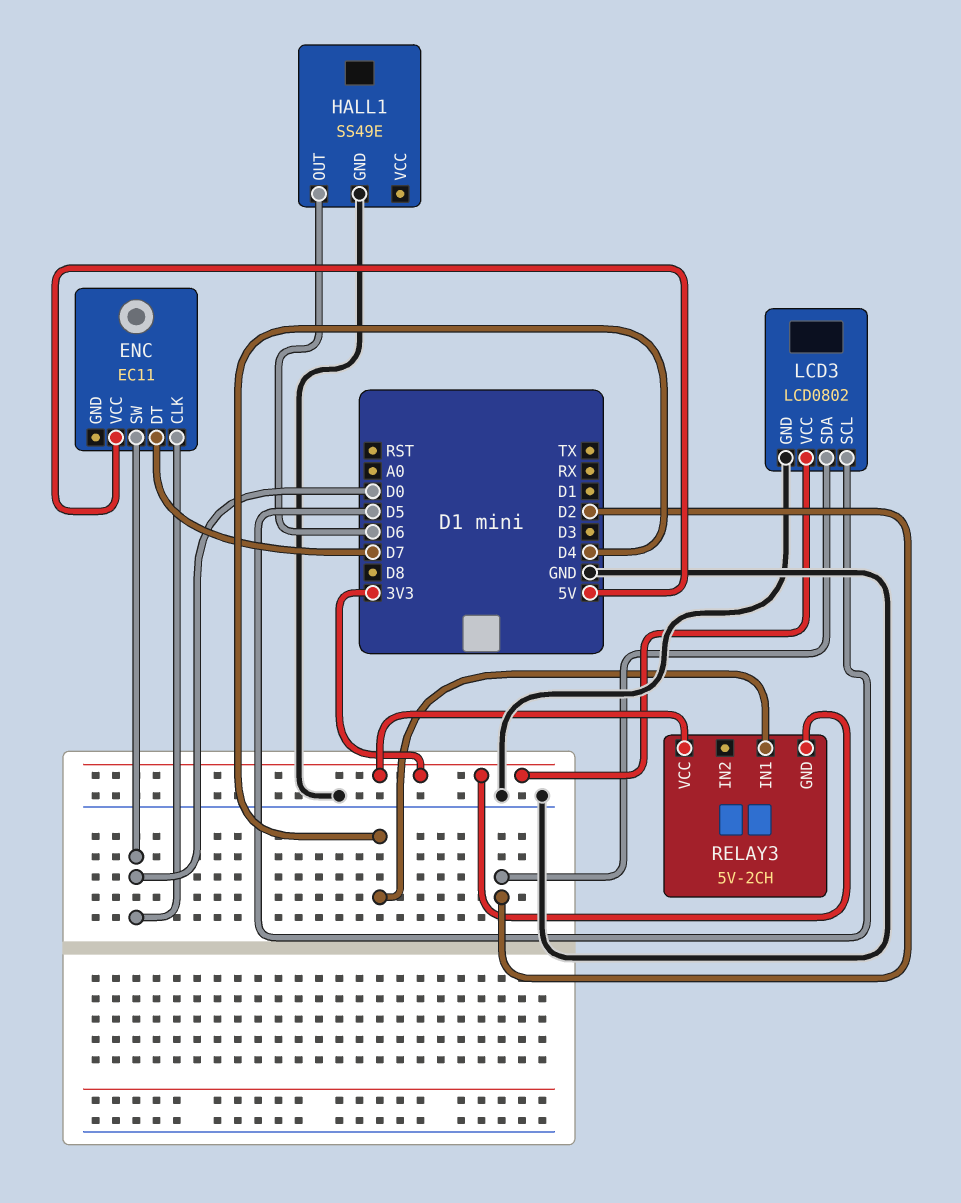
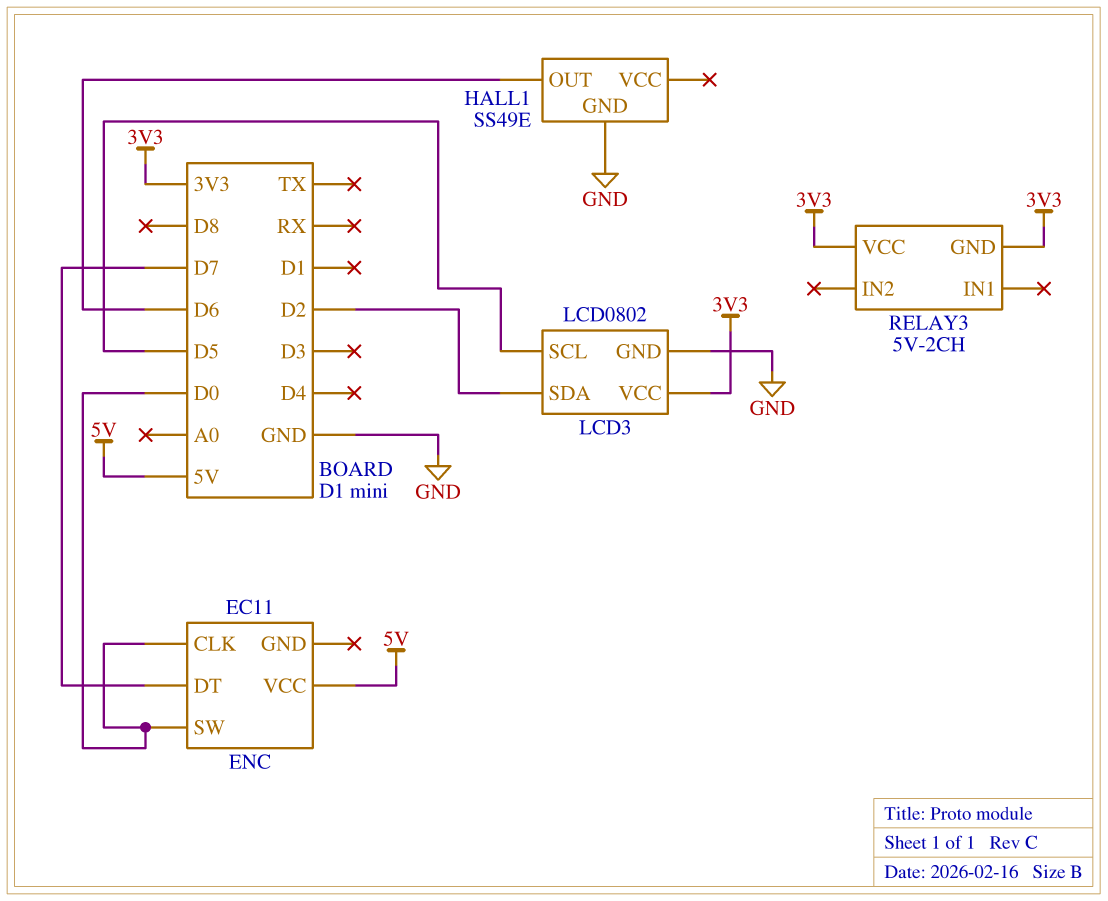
RELAY3 pin IN1: D4 -> none

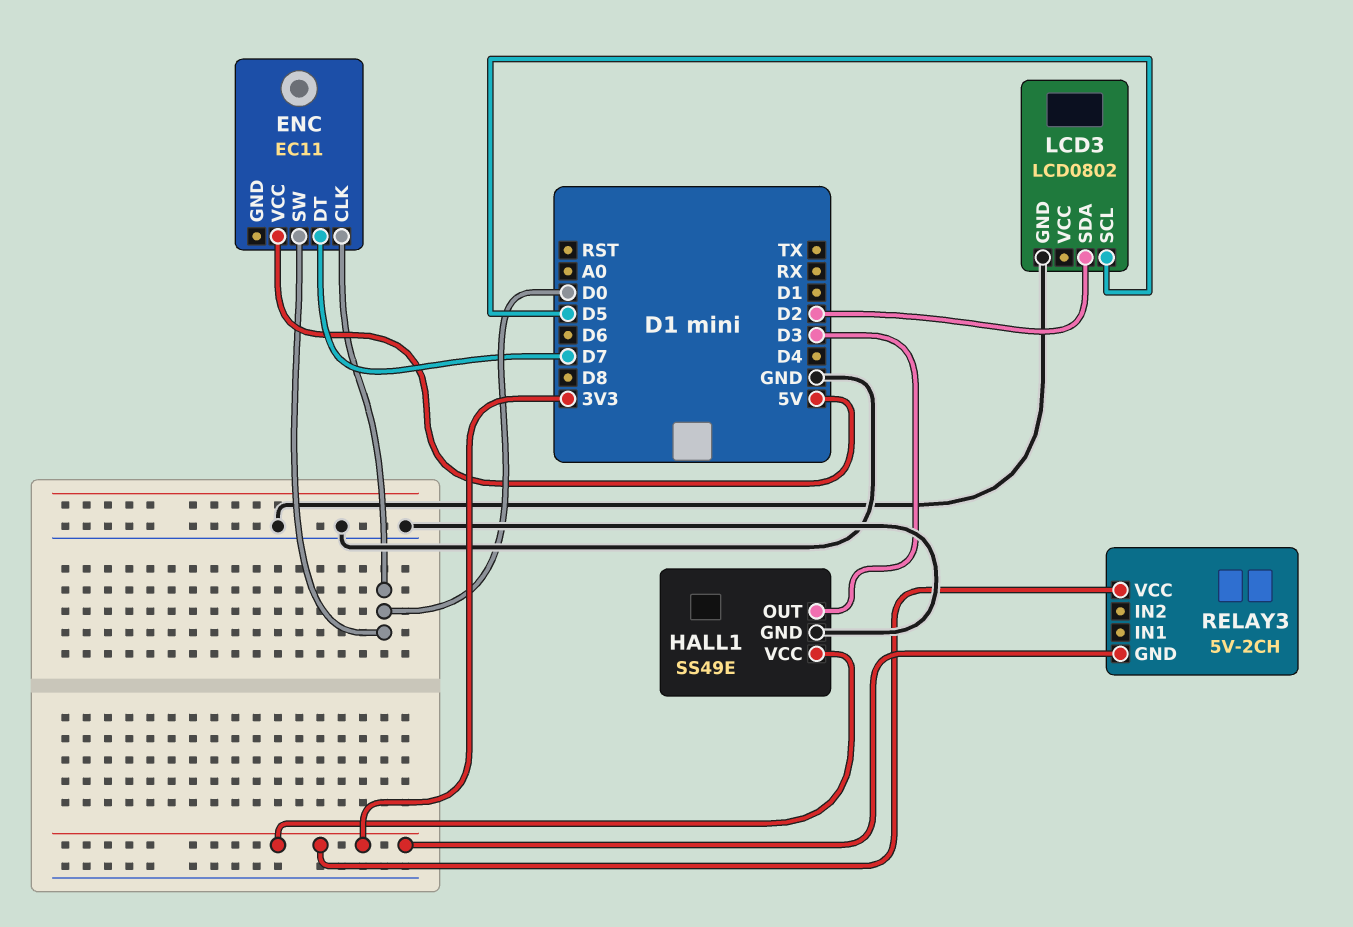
HALL1 pin OUT: D6 -> D3
HALL1 pin VCC: none -> 3V3
LCD3 pin VCC: 3V3 -> none

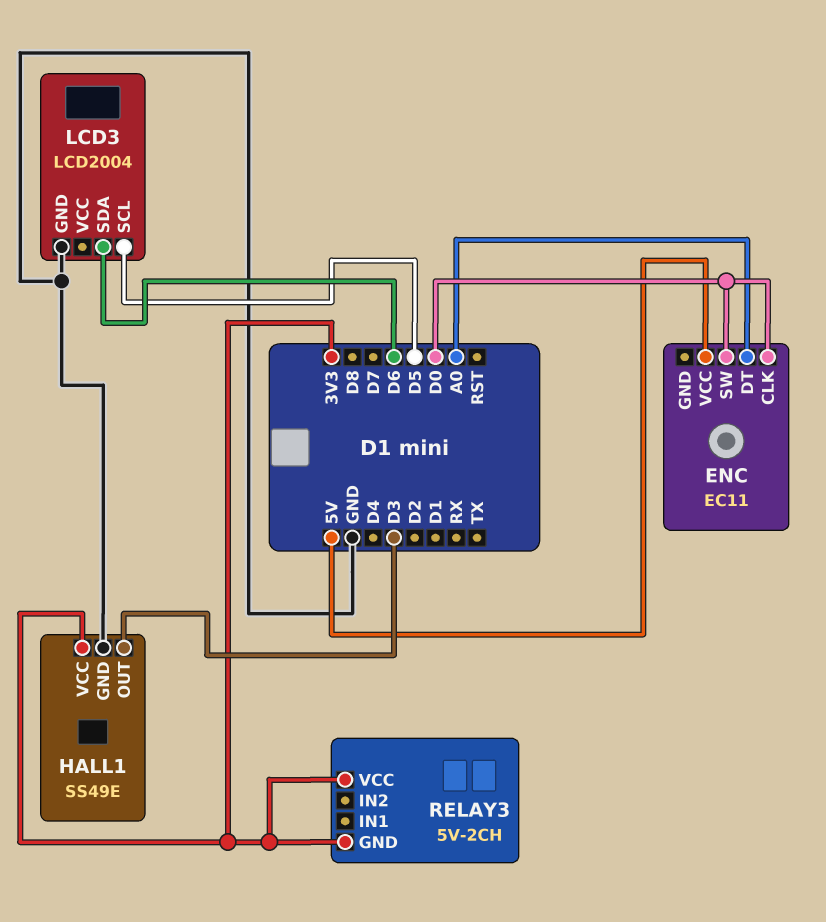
ENC pin DT: D7 -> A0
LCD3: LCD0802 -> LCD2004
LCD3 pin SDA: D2 -> D6

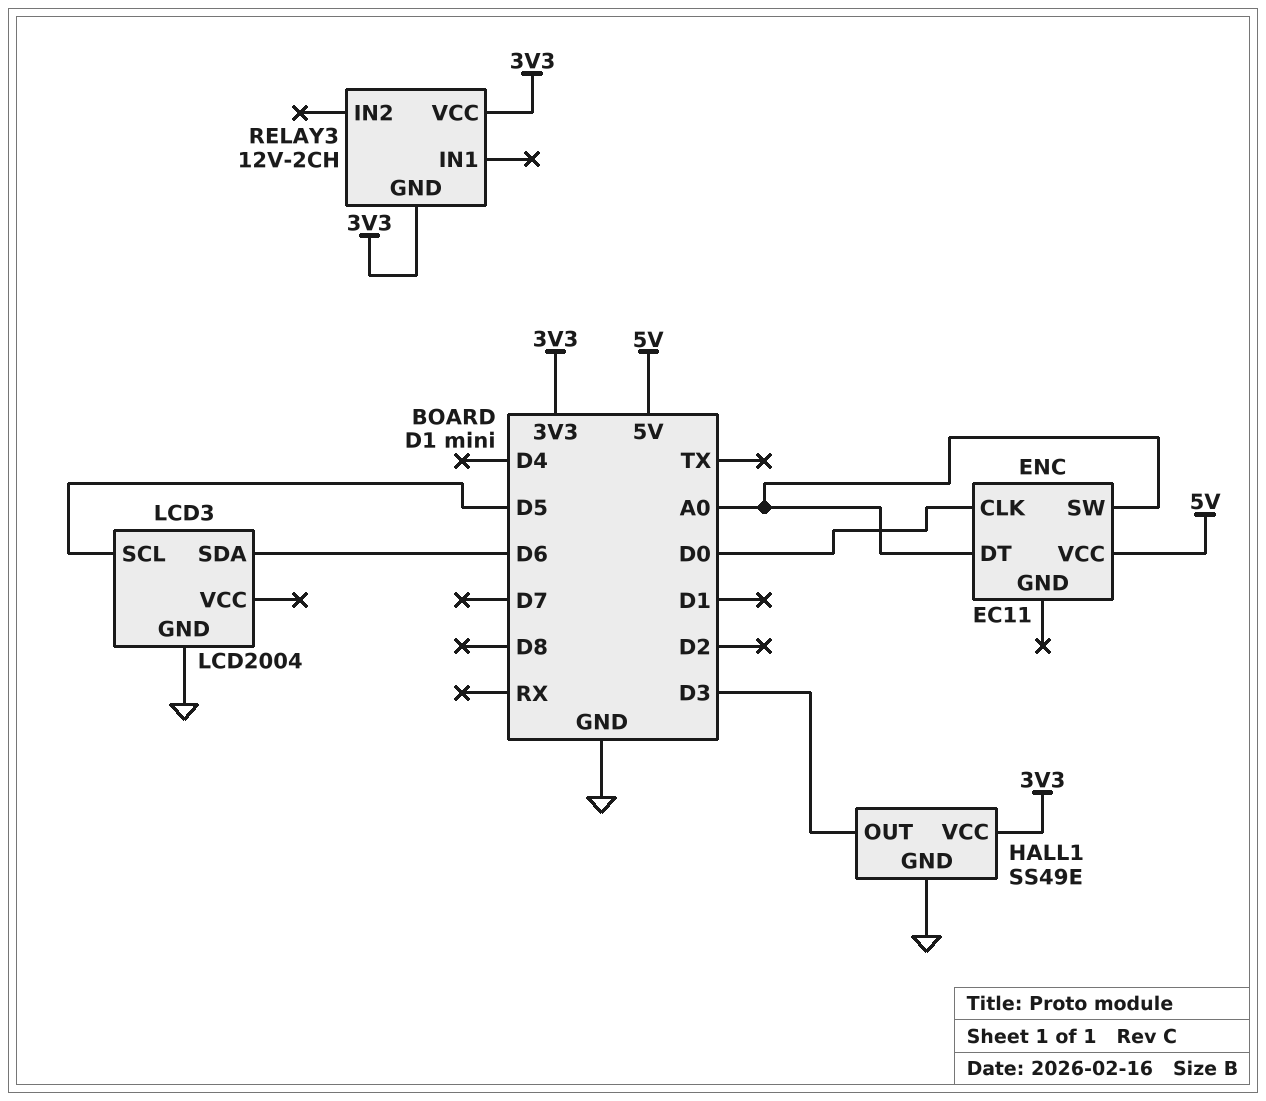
ENC pin SW: D0 -> A0
RELAY3: 5V-2CH -> 12V-2CH

